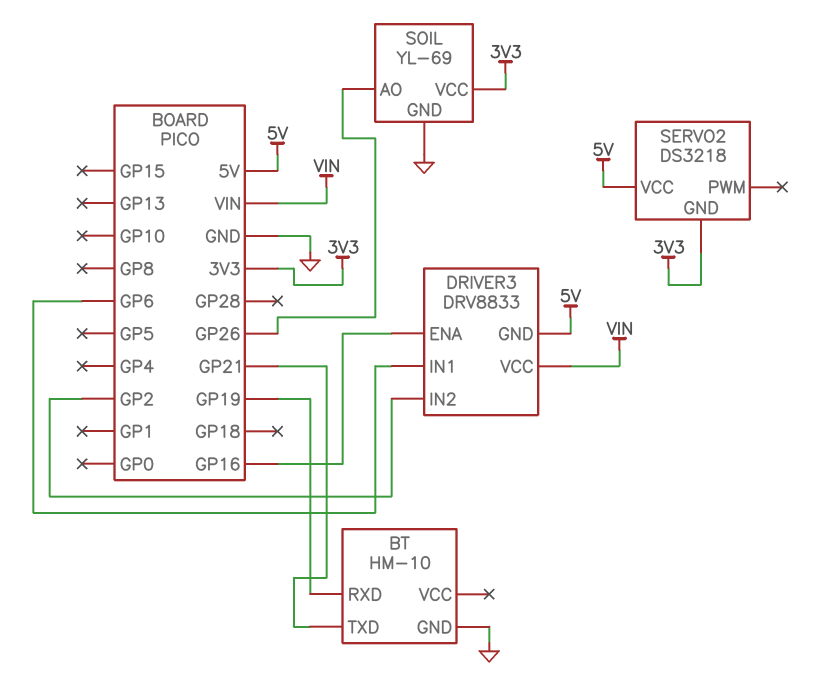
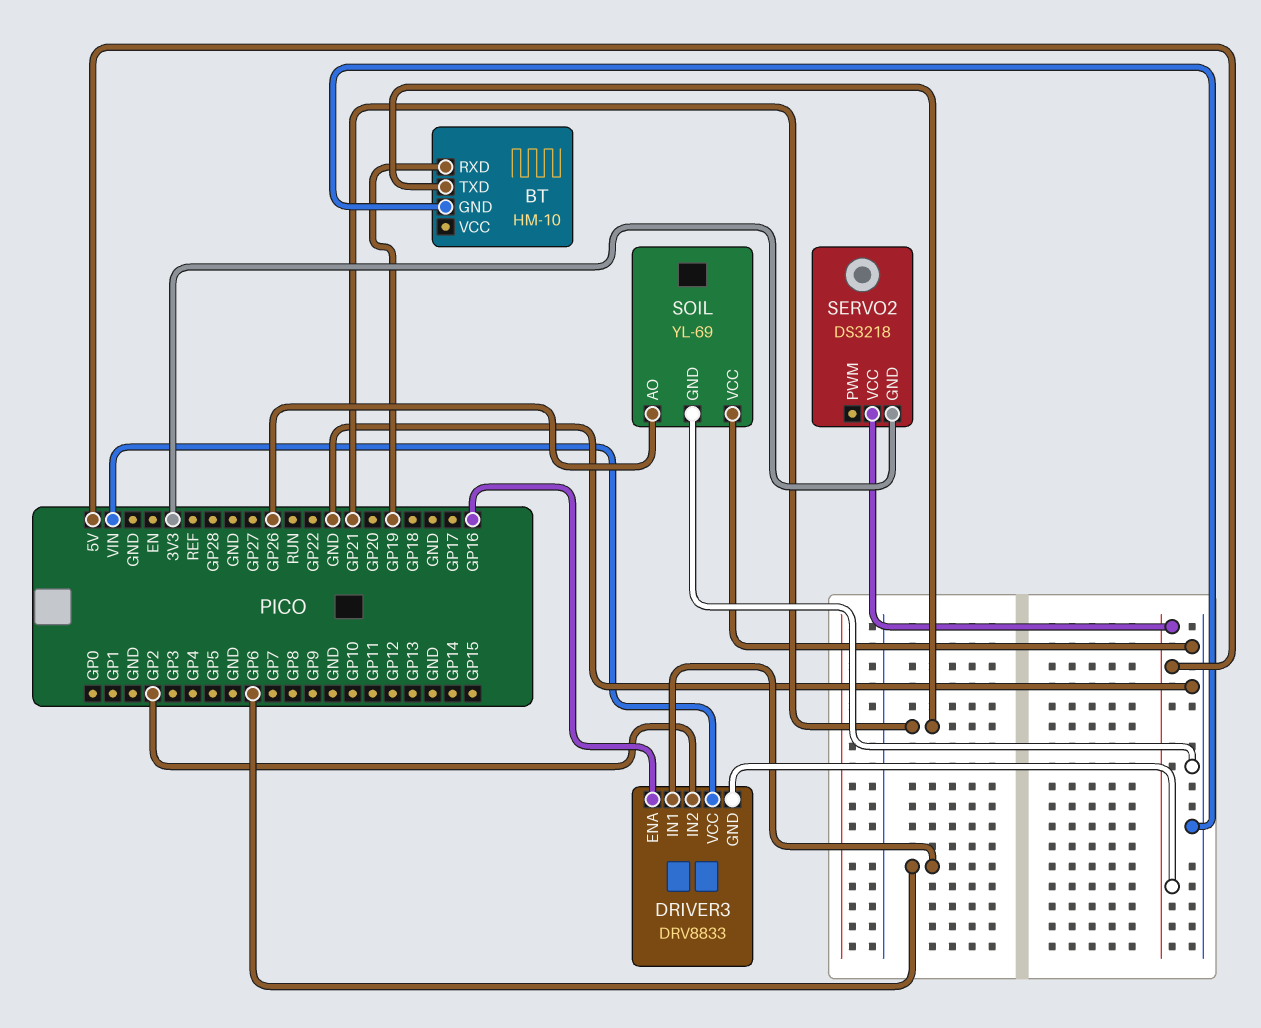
SOIL pin VCC: 3V3 -> GND

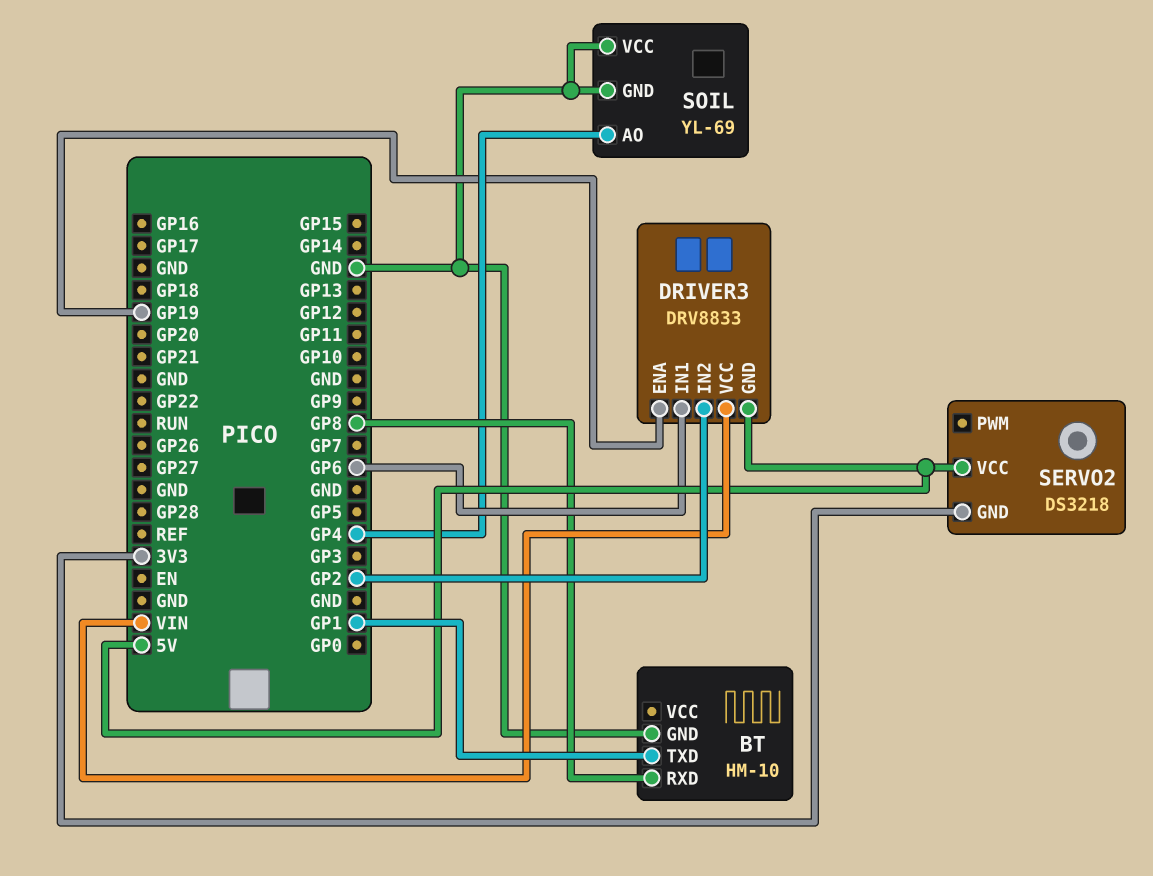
BT pin RXD: GP19 -> GP8
BT pin TXD: GP21 -> GP1
DRIVER3 pin ENA: GP16 -> GP19
SOIL pin AO: GP26 -> GP4

